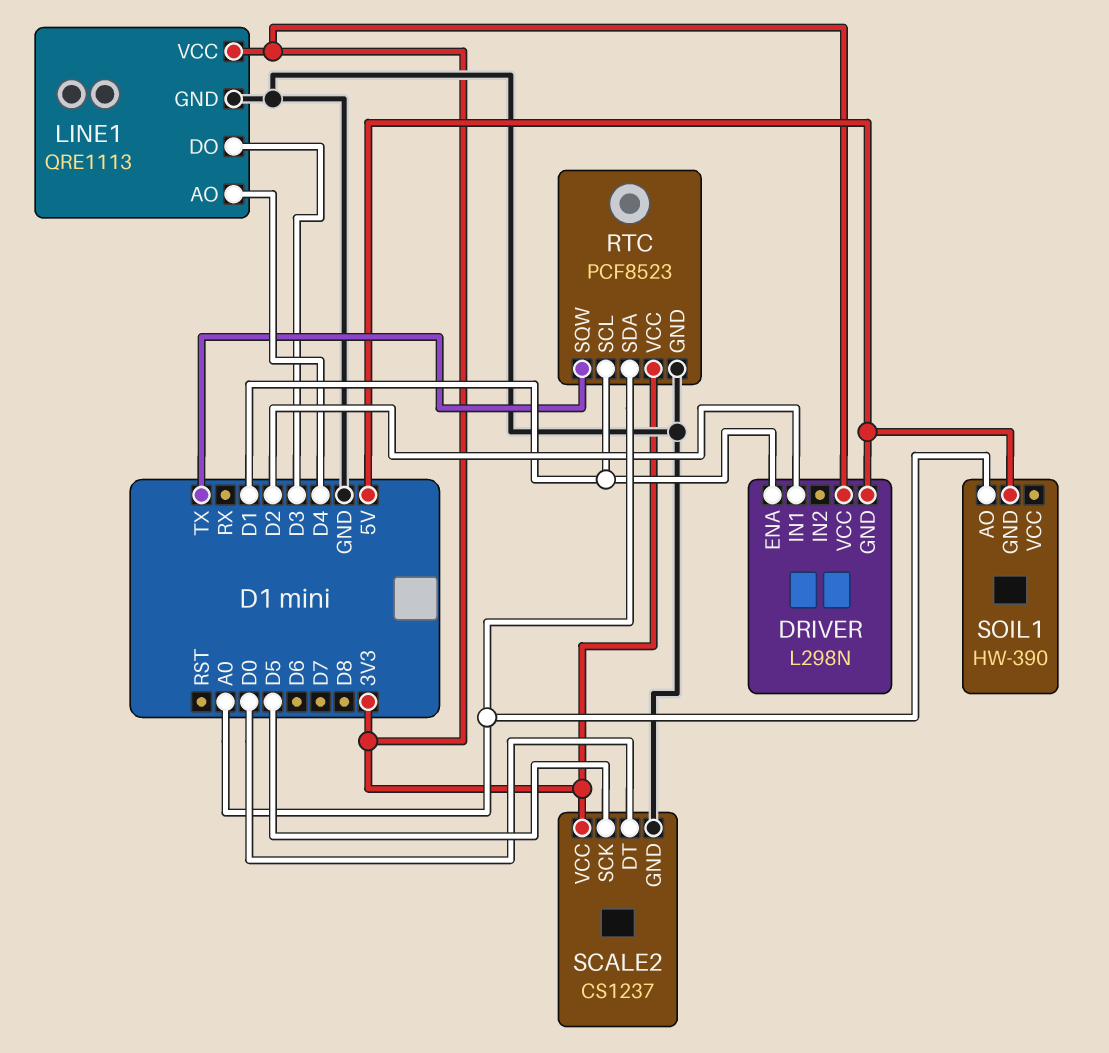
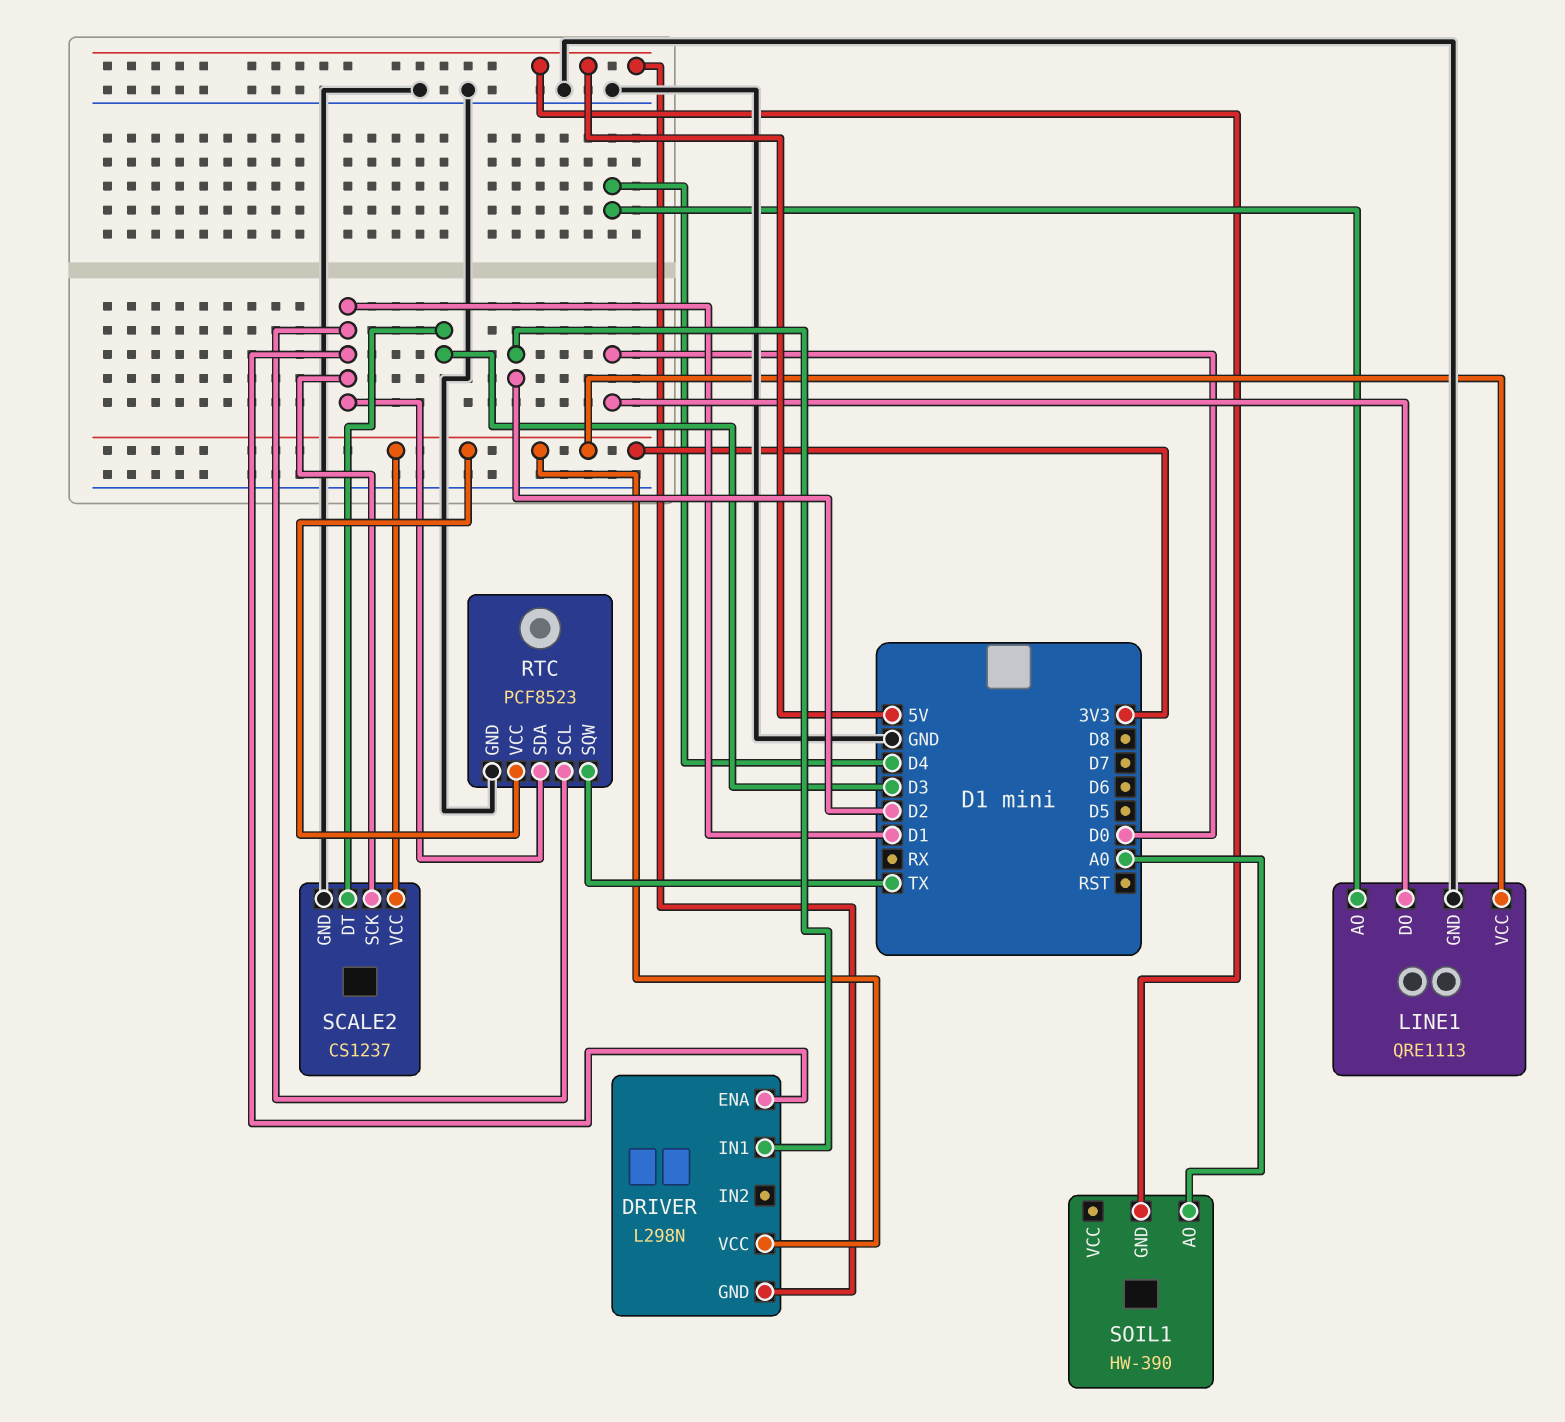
LINE1 pin DO: D3 -> D0
RTC pin SDA: A0 -> D1
SCALE2 pin DT: D0 -> D3
SCALE2 pin SCK: D5 -> D1

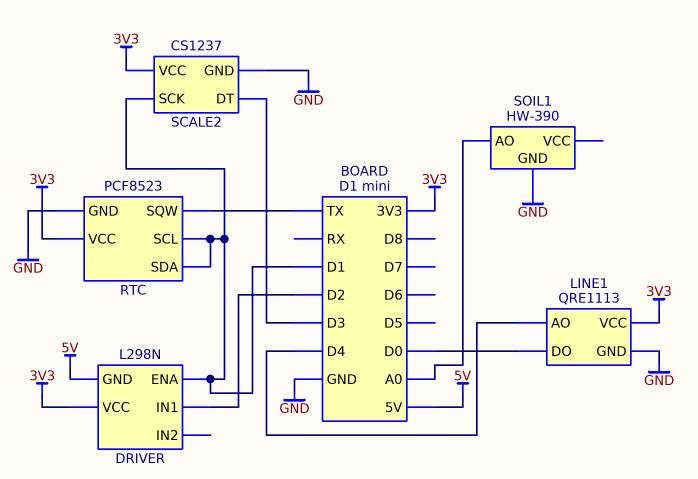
SOIL1 pin GND: 5V -> GND

